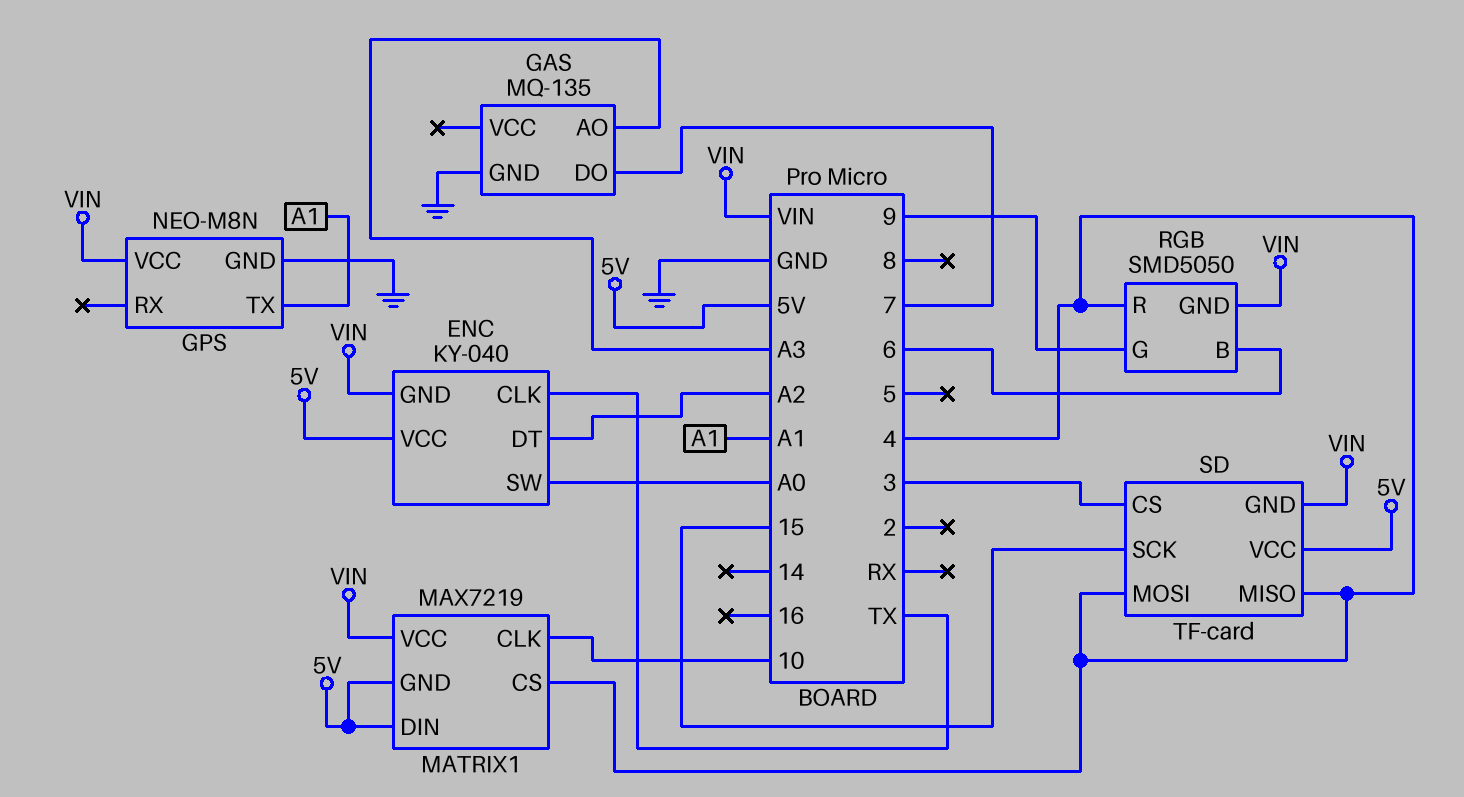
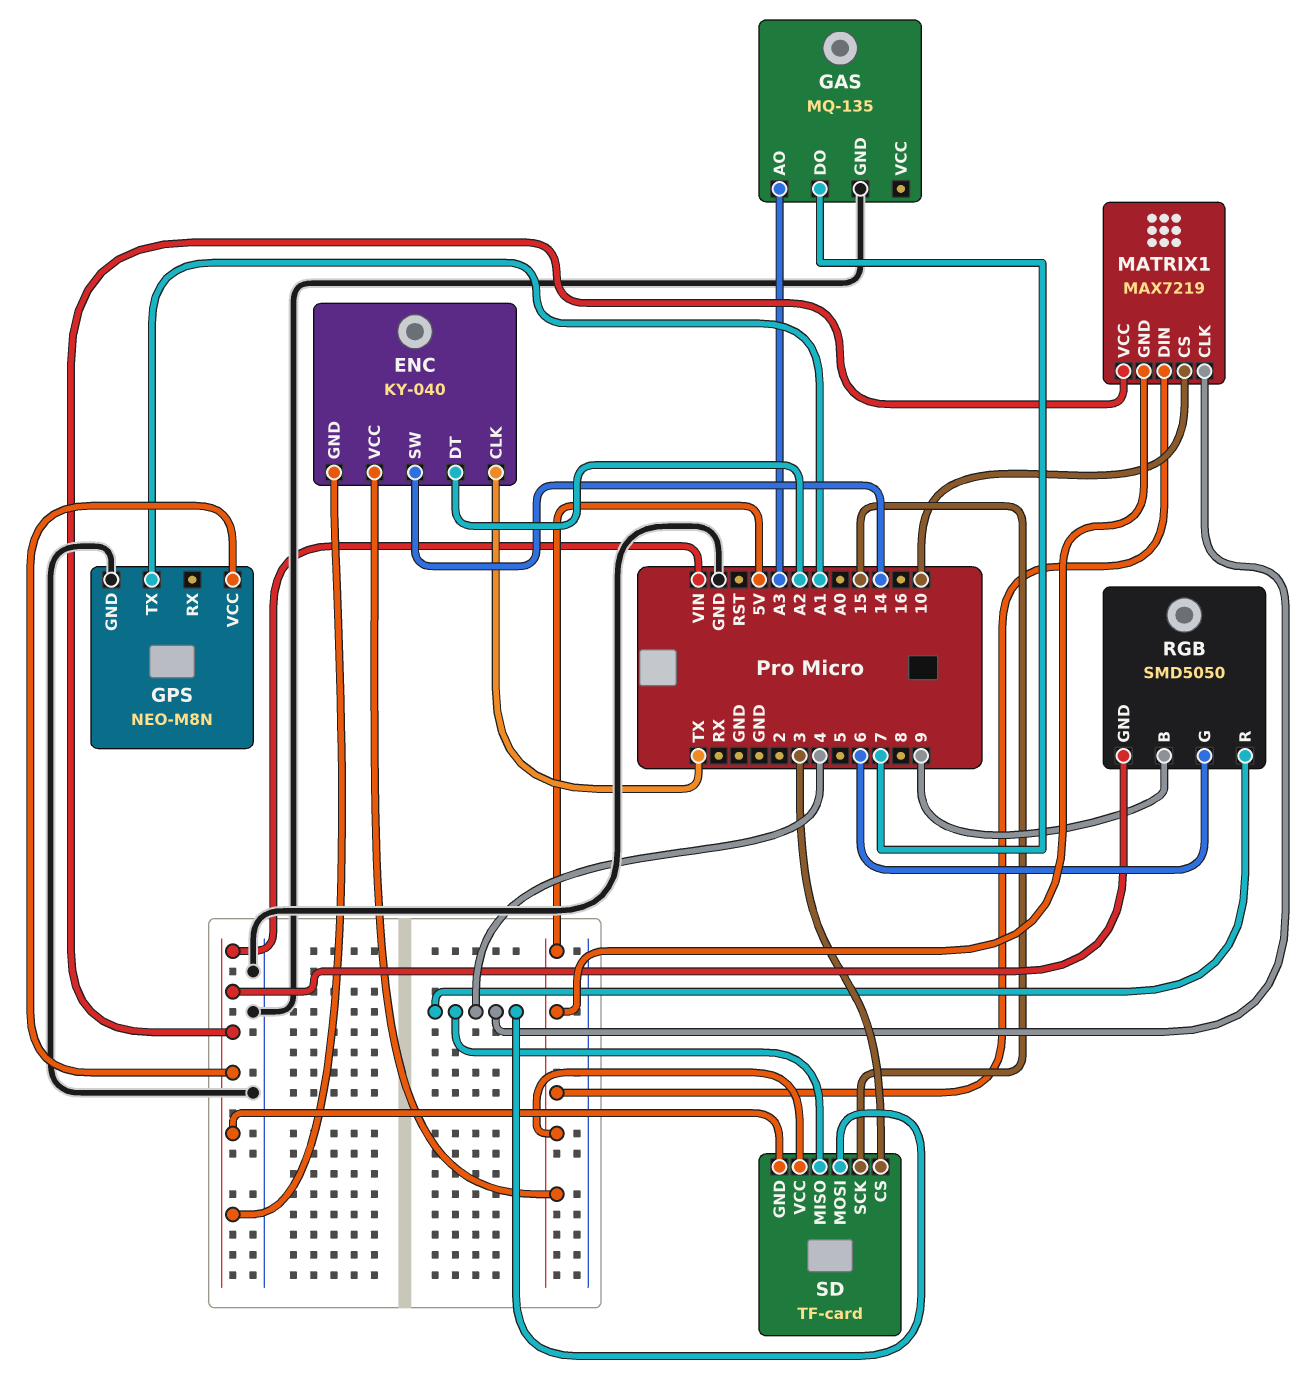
ENC pin SW: A0 -> 14
MATRIX1 pin CLK: 10 -> 4
MATRIX1 pin CS: 4 -> 10
RGB pin B: 6 -> 9
RGB pin G: 9 -> 6

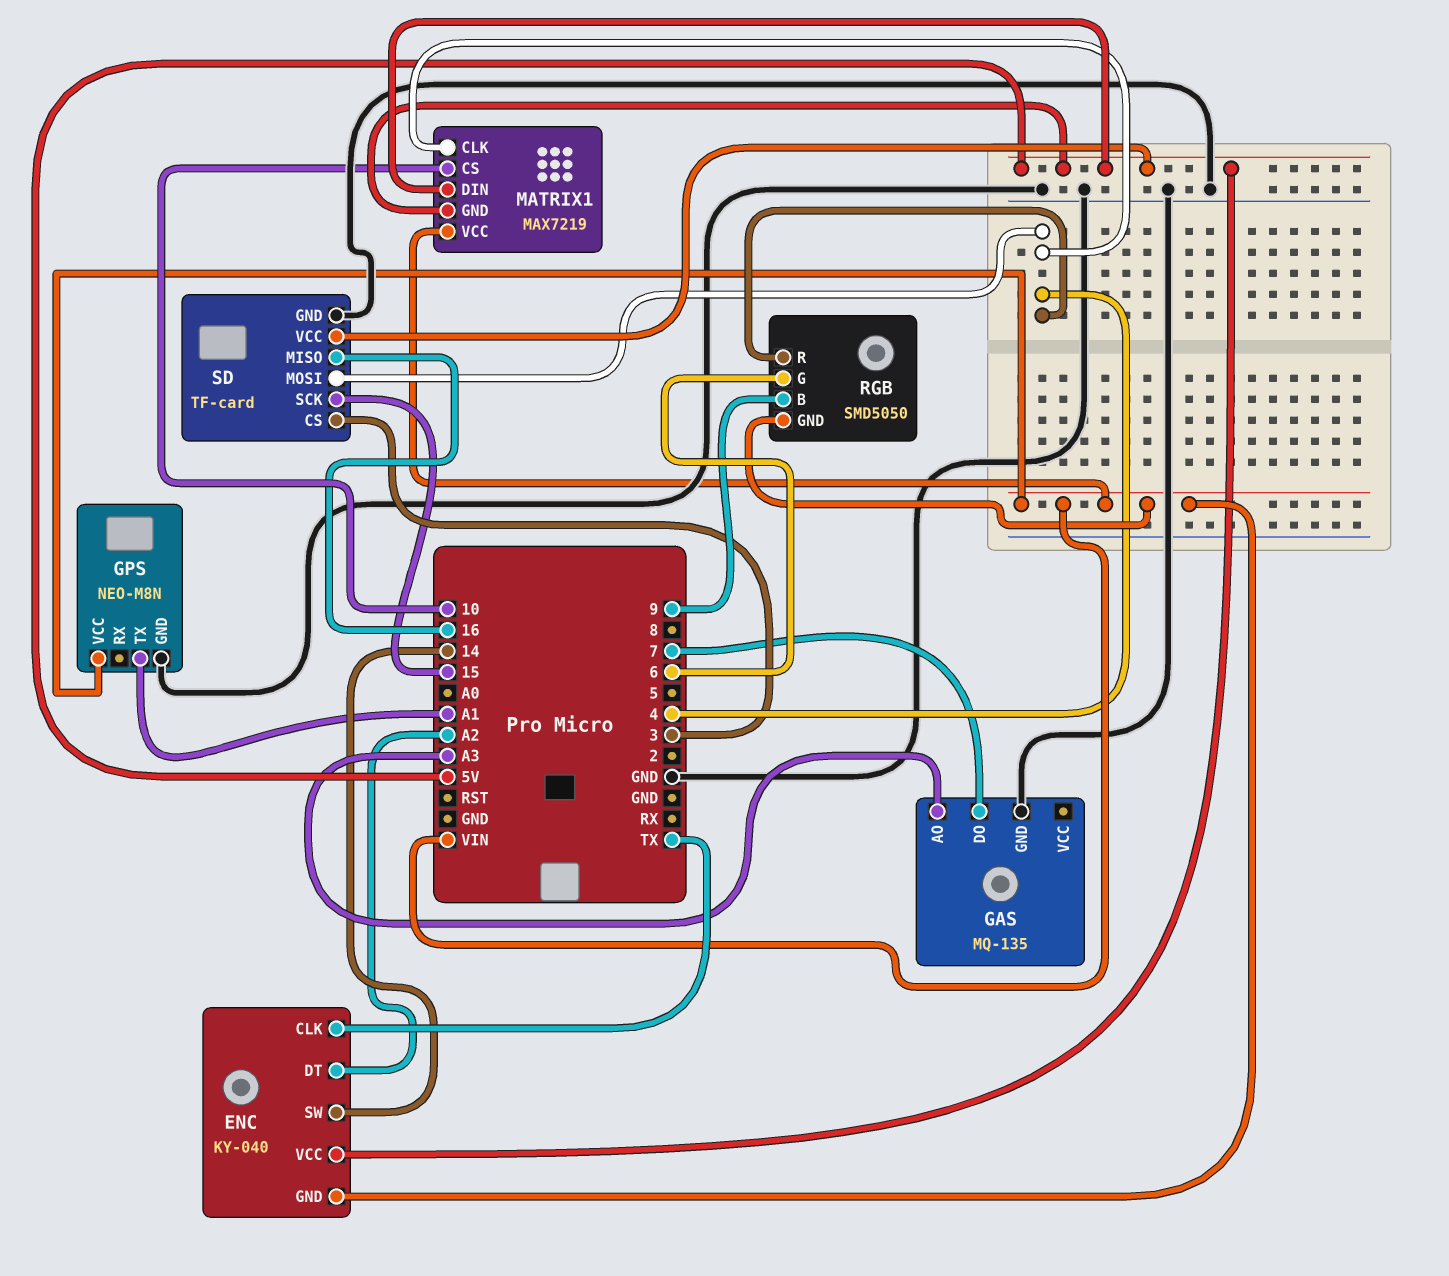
SD pin GND: VIN -> GND
SD pin MISO: 4 -> 16

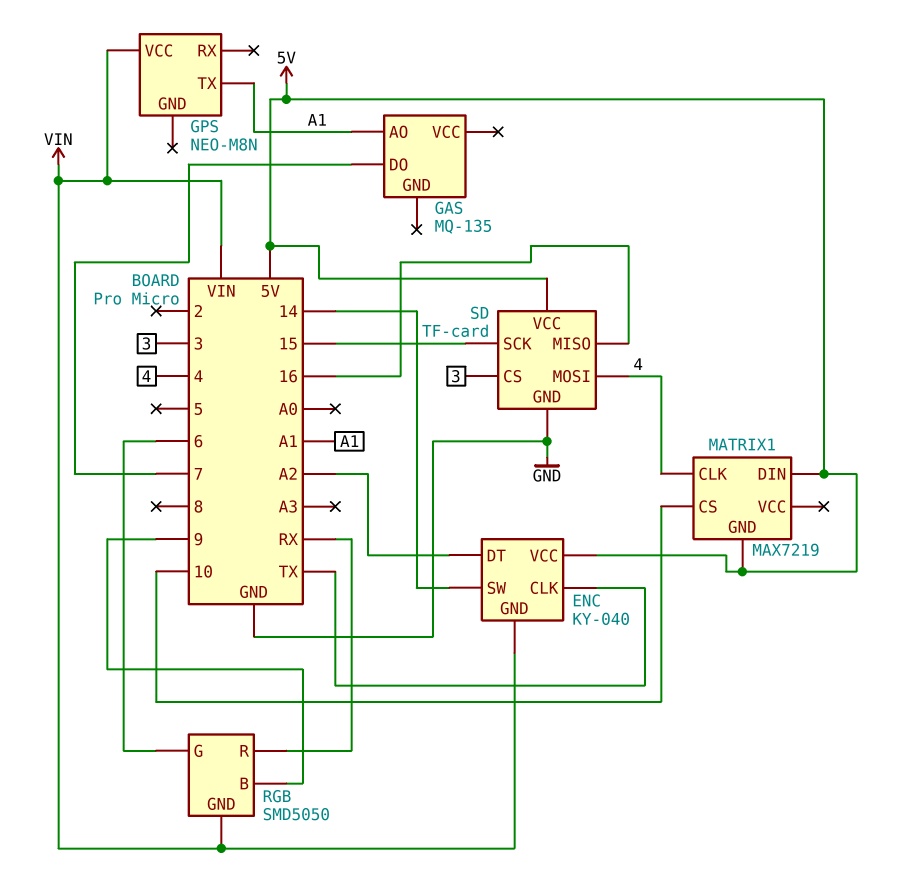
GAS pin AO: A3 -> A1
GAS pin GND: GND -> none
GPS pin GND: GND -> none
MATRIX1 pin VCC: VIN -> none
RGB pin R: 4 -> RX

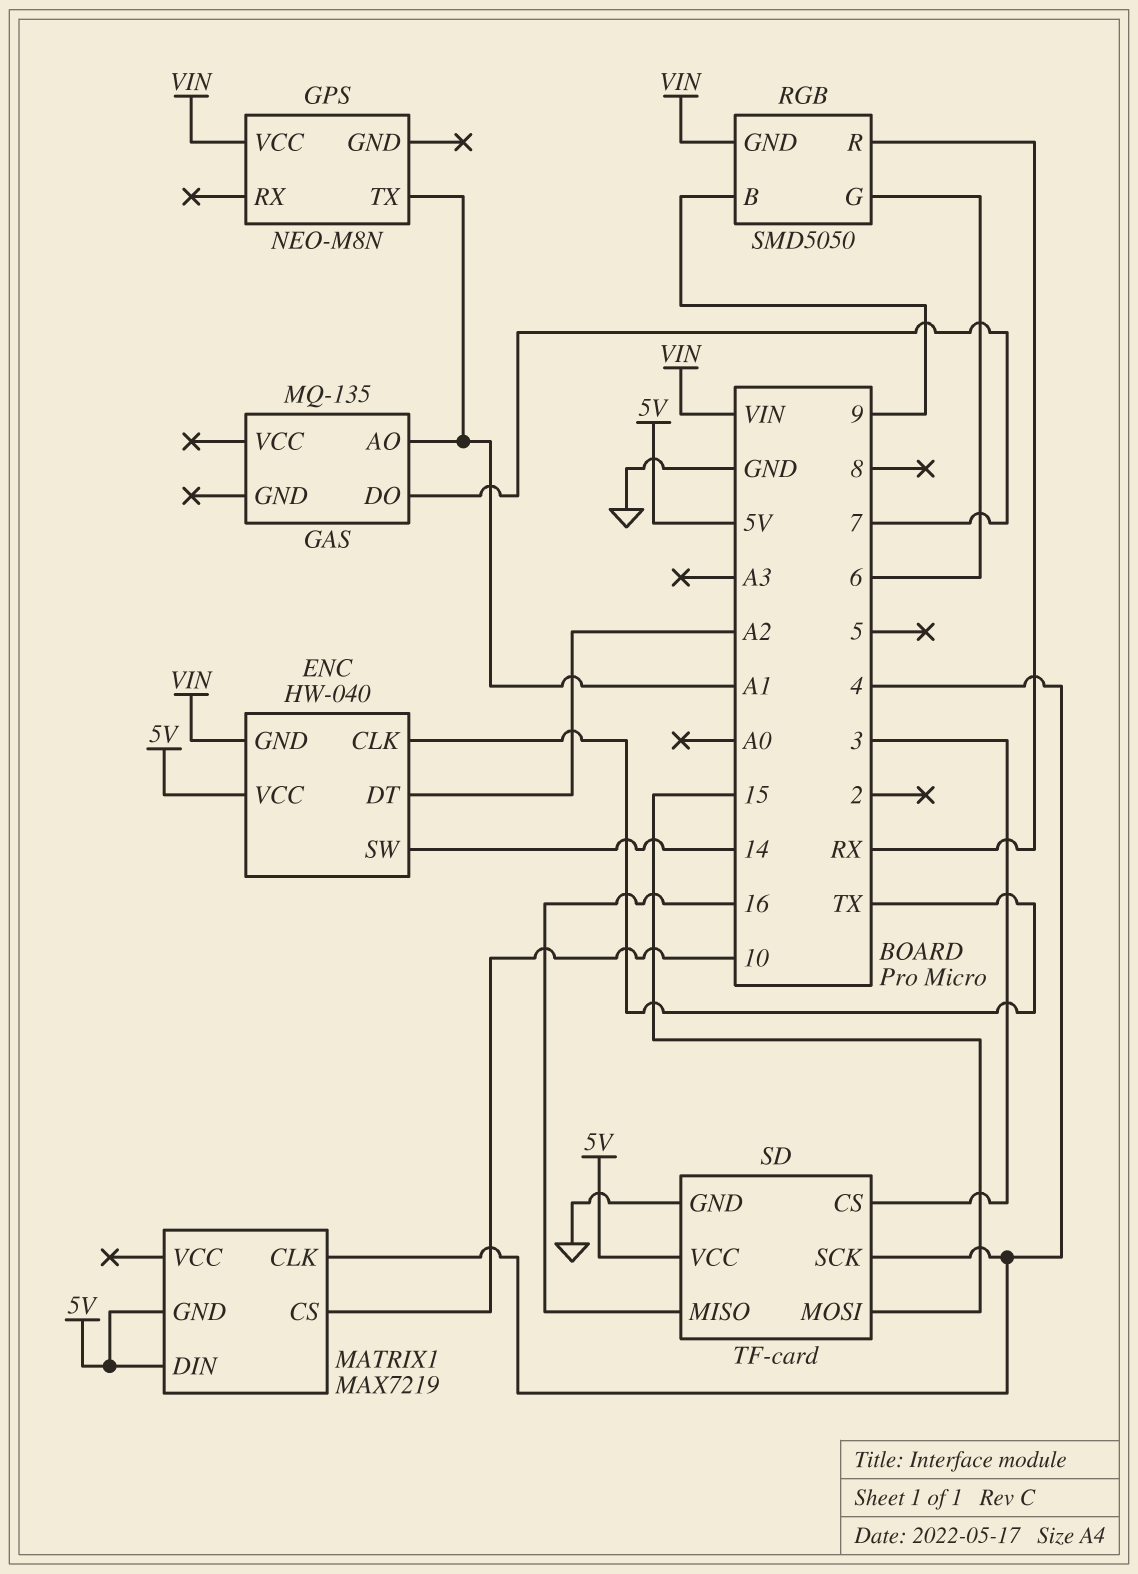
ENC: KY-040 -> HW-040
SD pin MOSI: 4 -> 15
SD pin SCK: 15 -> 4

